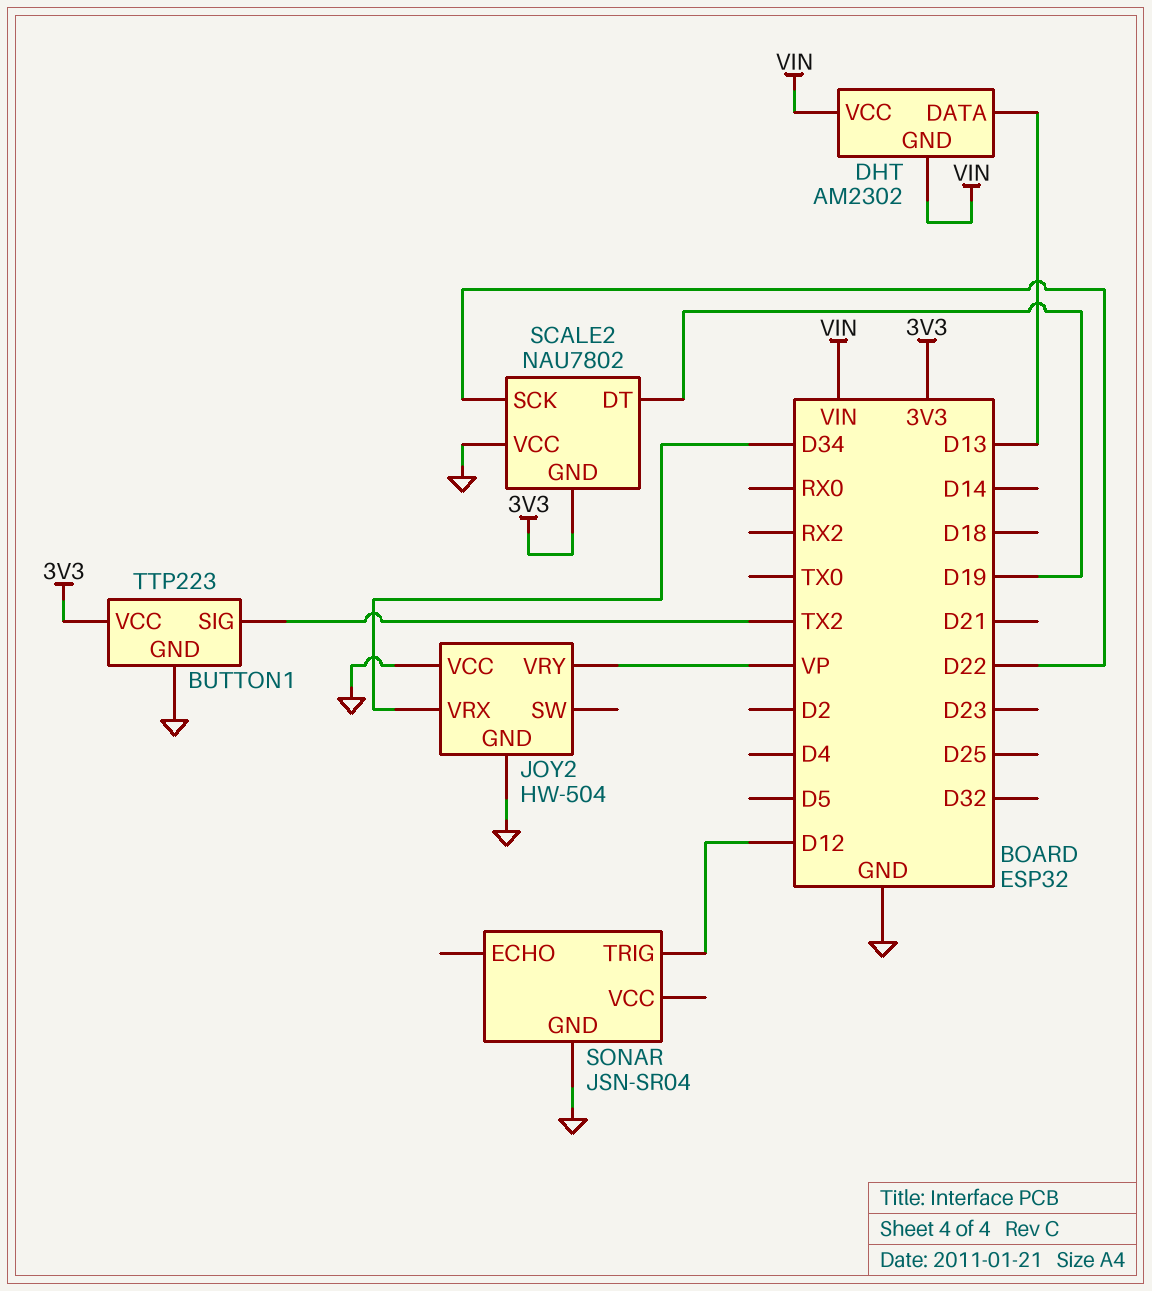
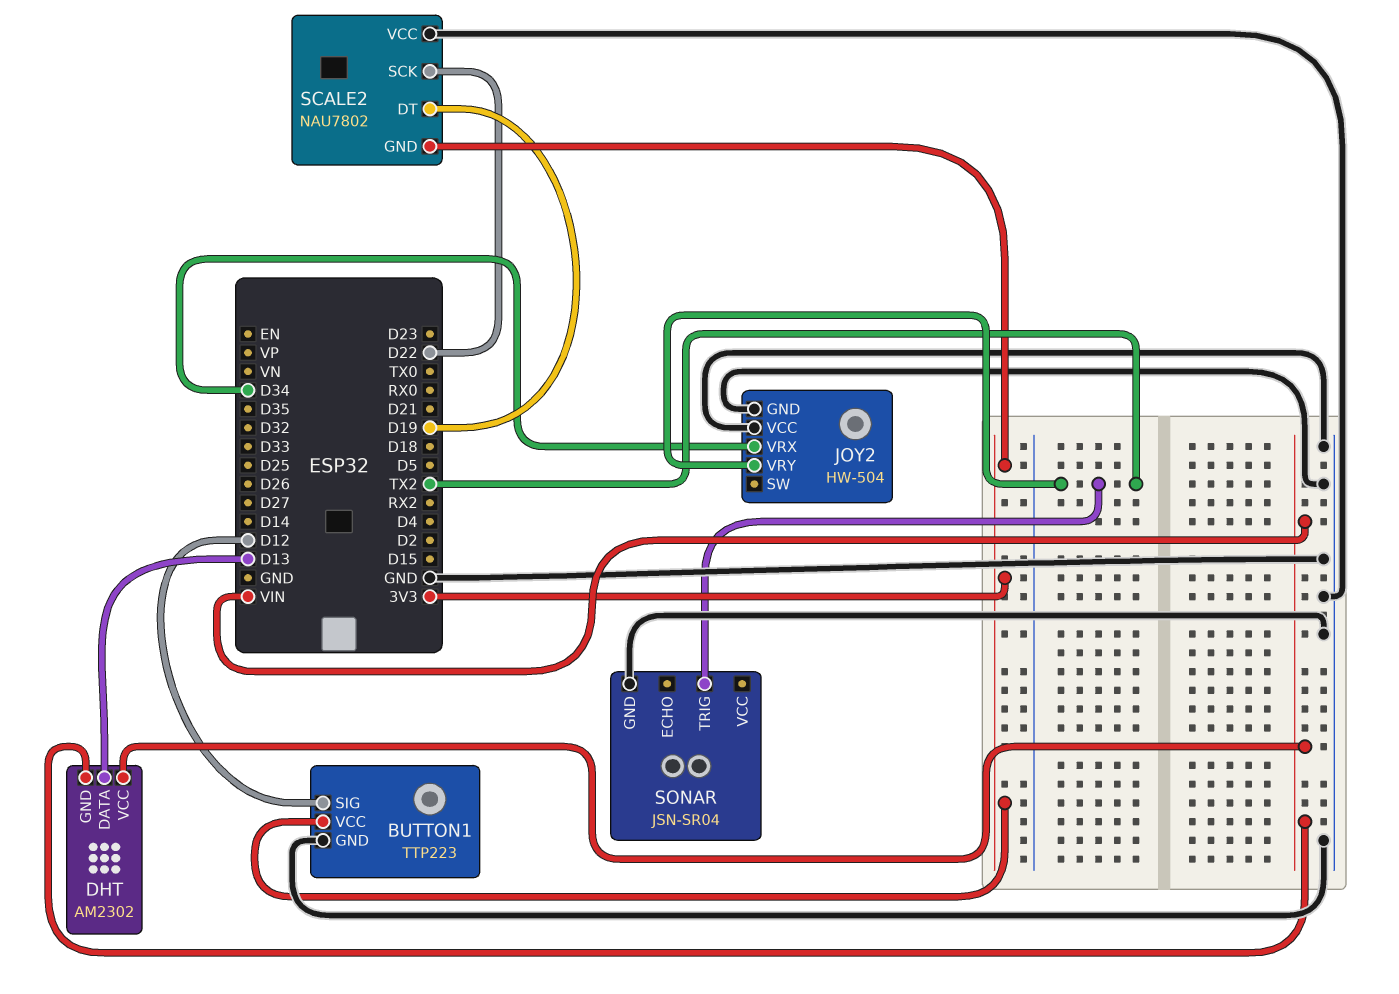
BUTTON1 pin SIG: TX2 -> D12
JOY2 pin VRY: VP -> TX2
SONAR pin TRIG: D12 -> TX2

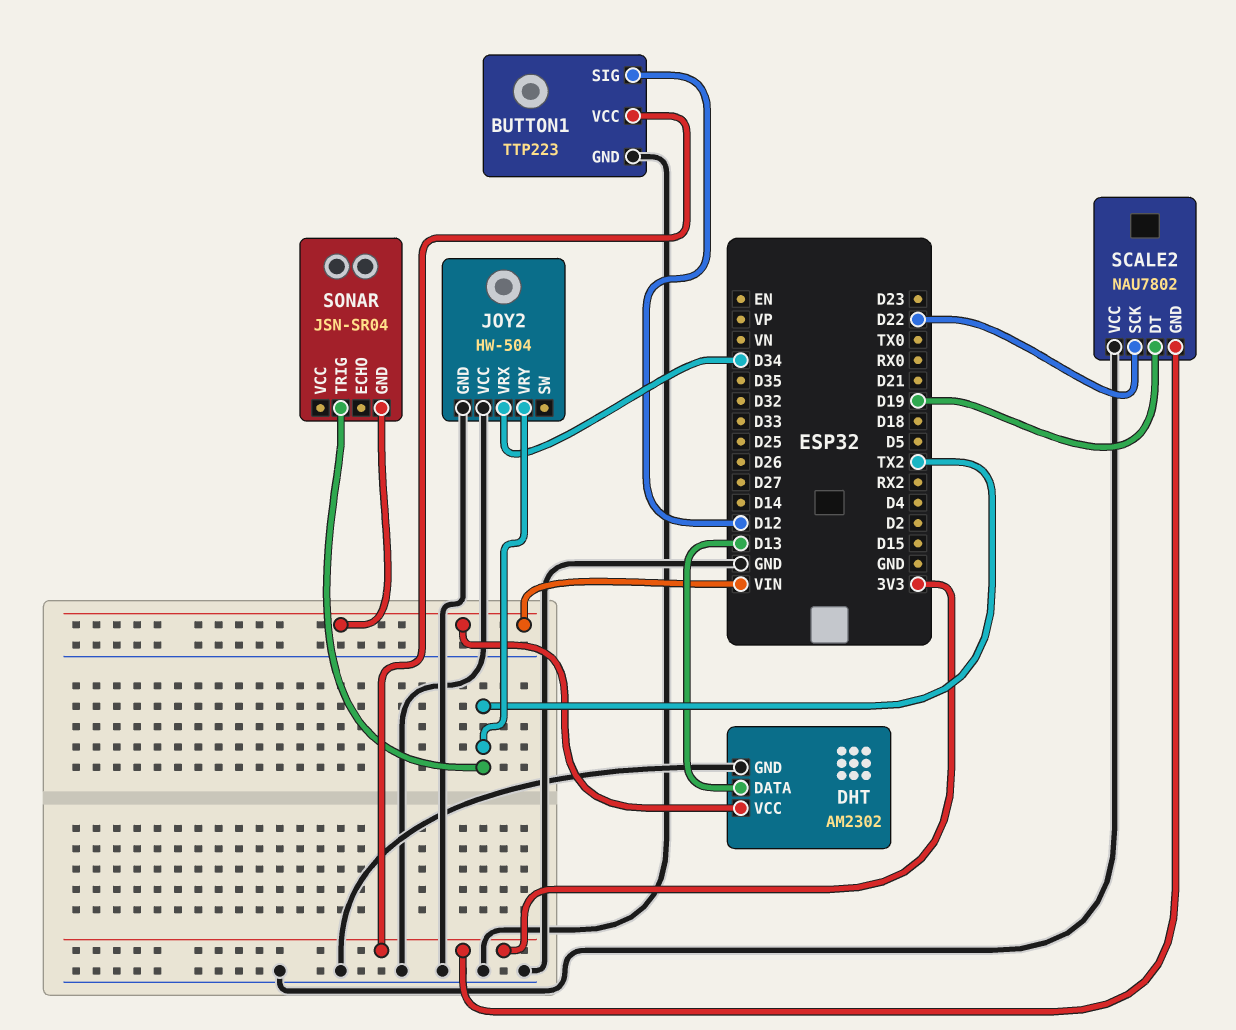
DHT pin GND: VIN -> GND
SONAR pin GND: GND -> VIN

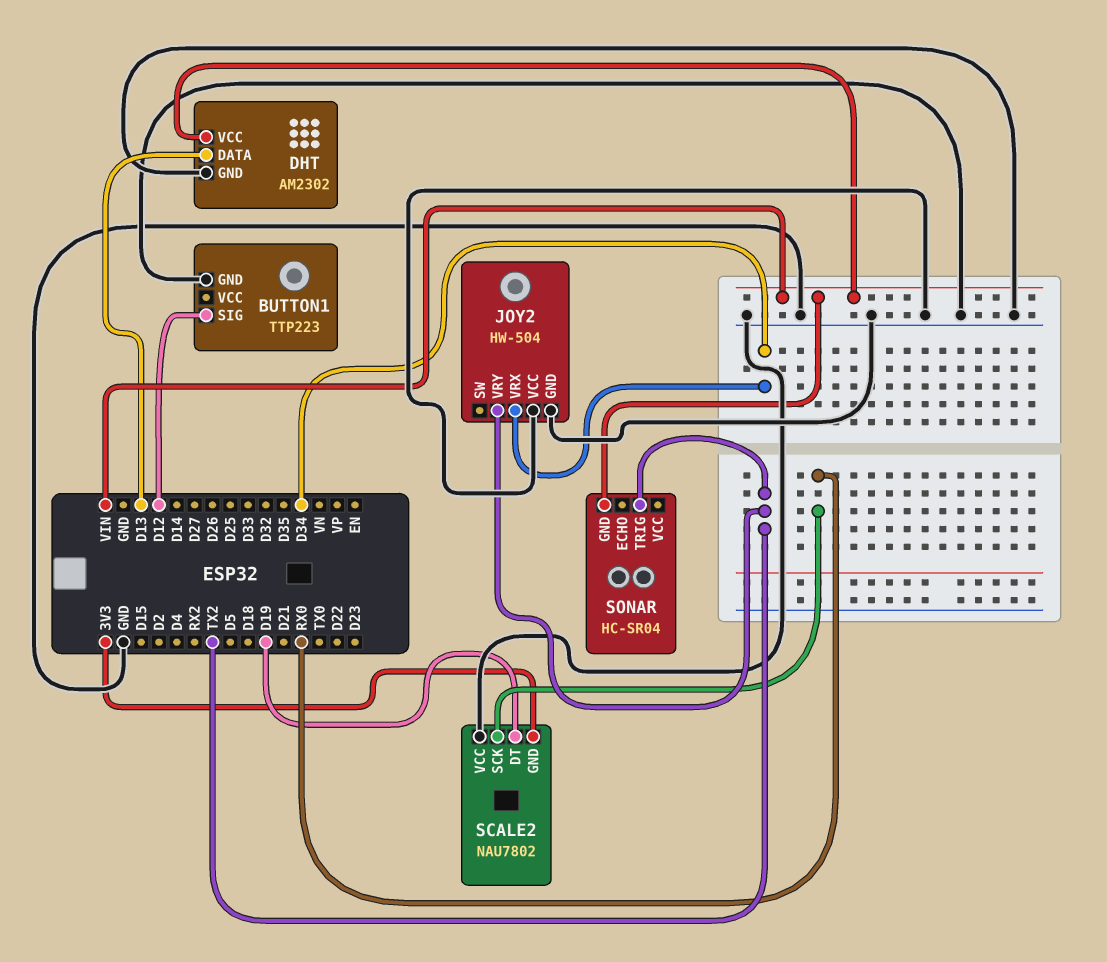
BUTTON1 pin VCC: 3V3 -> none
SCALE2 pin SCK: D22 -> RX0
SONAR: JSN-SR04 -> HC-SR04

